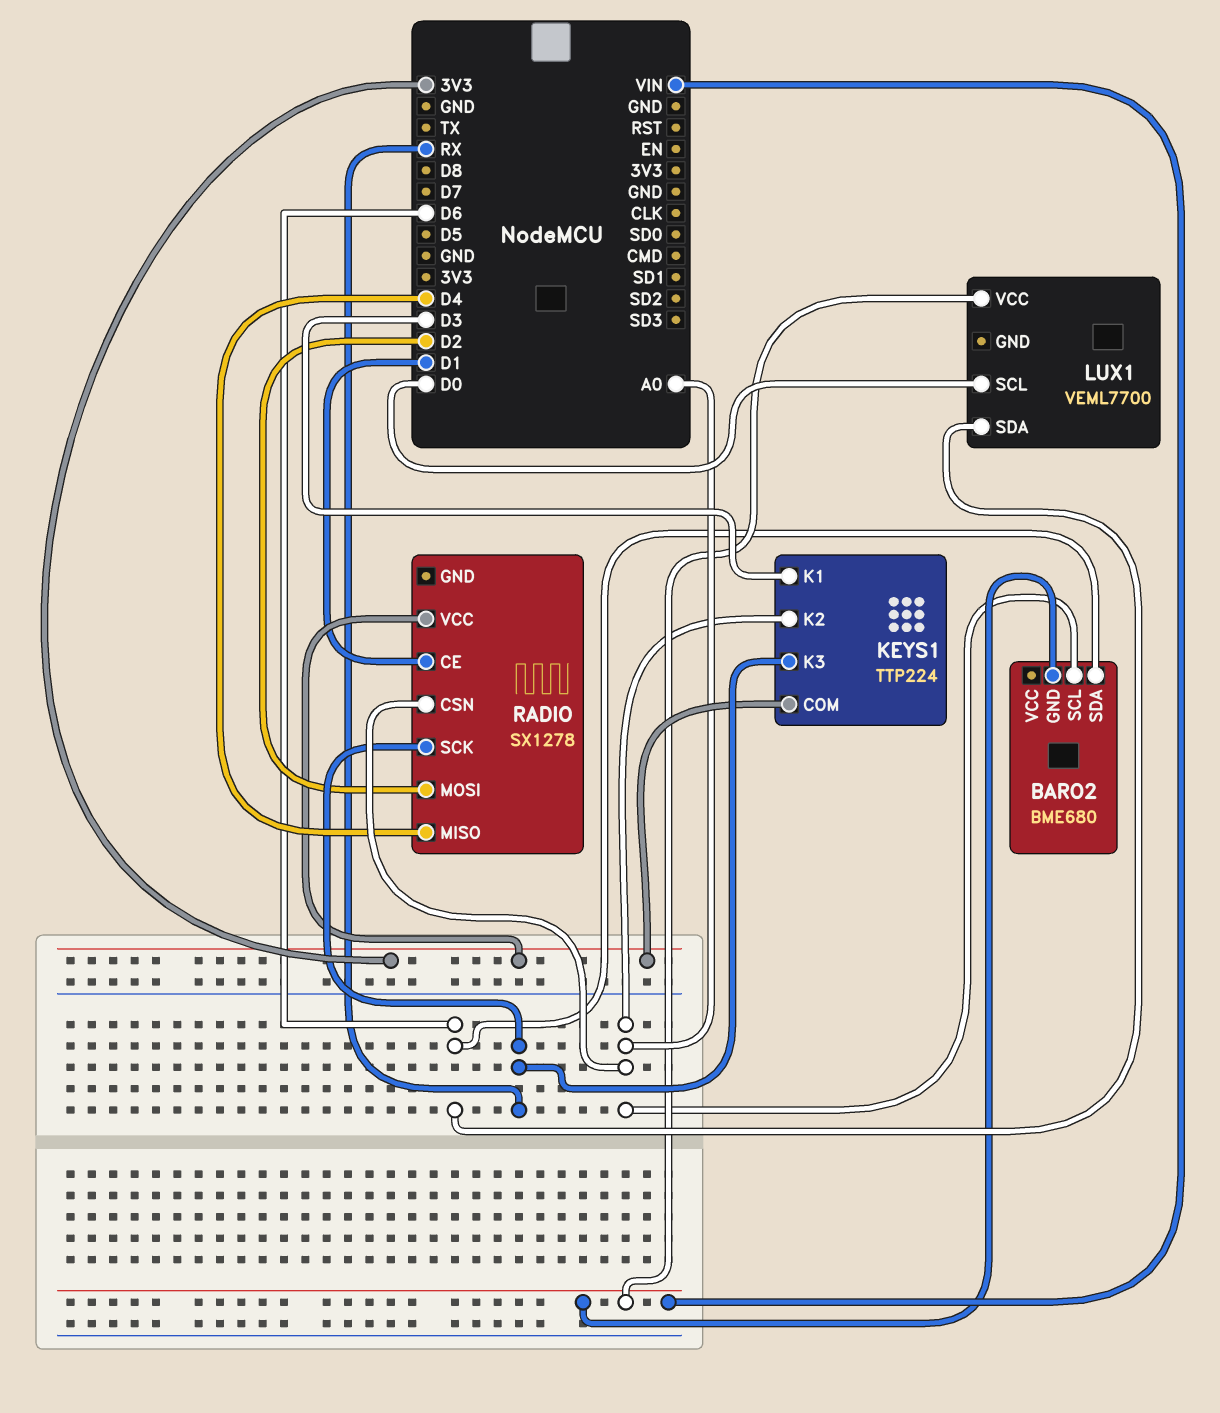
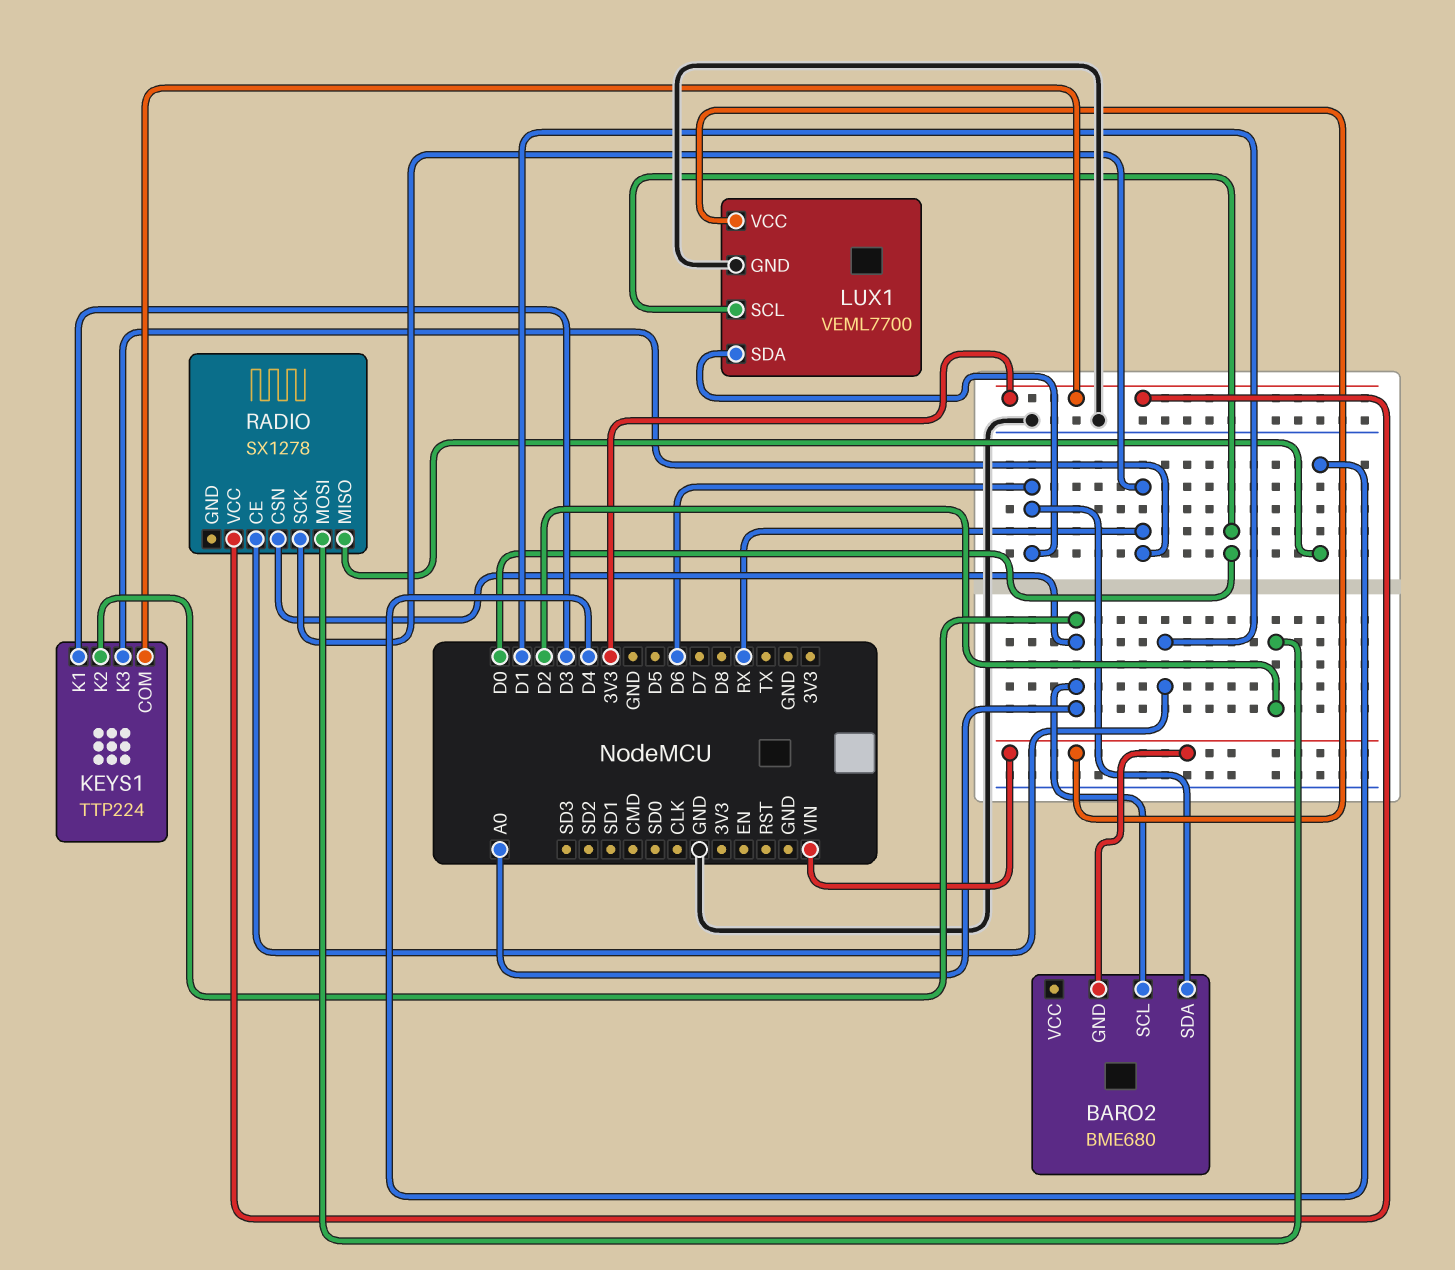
LUX1 pin GND: none -> GND

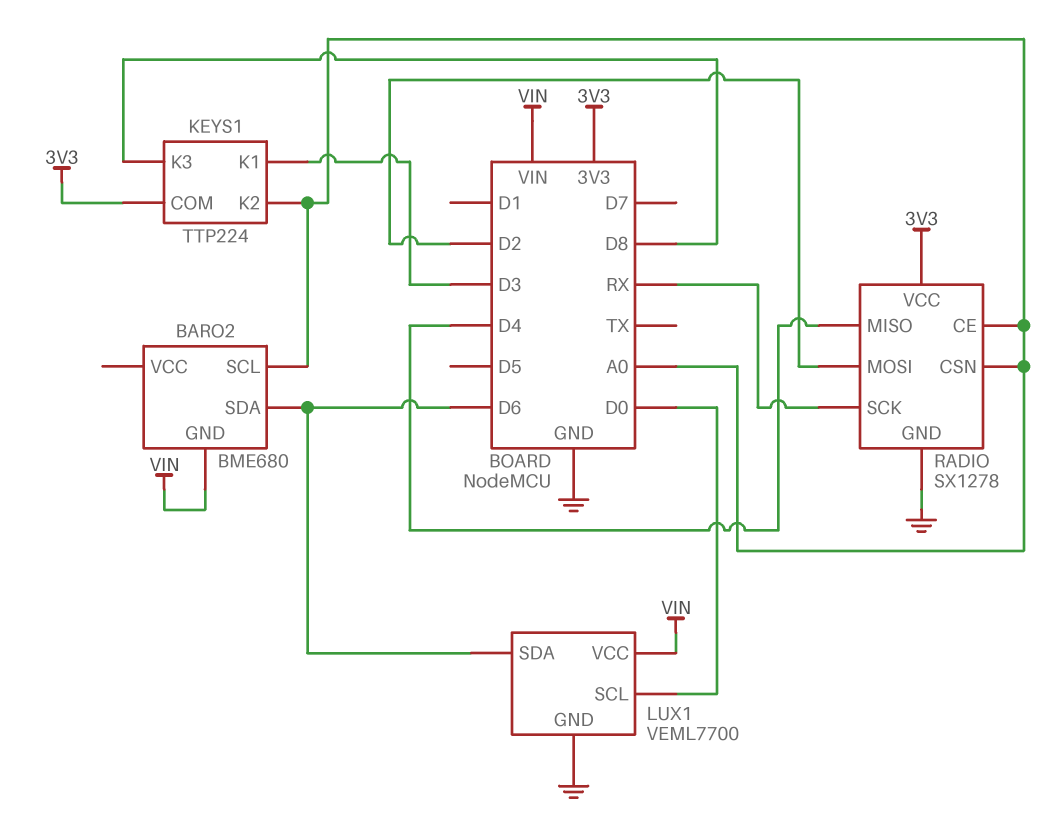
KEYS1 pin K3: RX -> D8
RADIO pin CE: D1 -> A0
RADIO pin GND: none -> GND

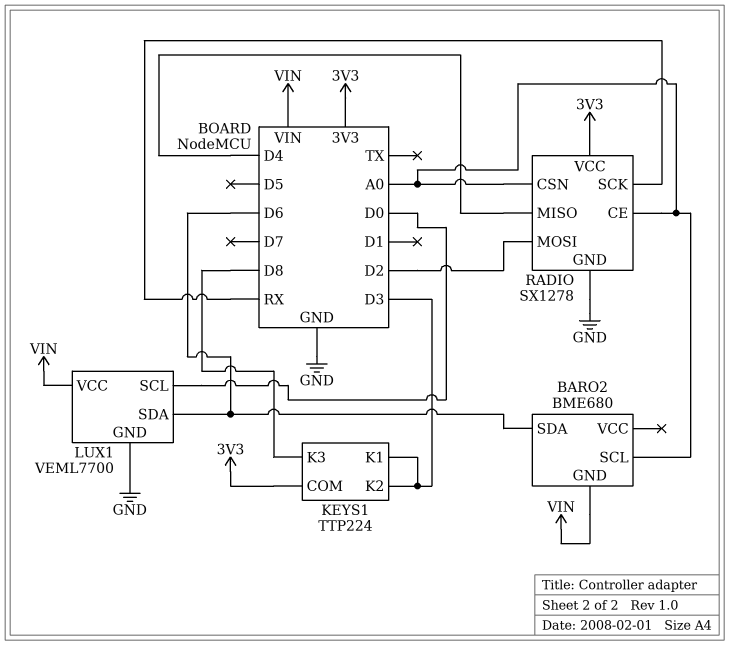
KEYS1 pin K2: A0 -> D3

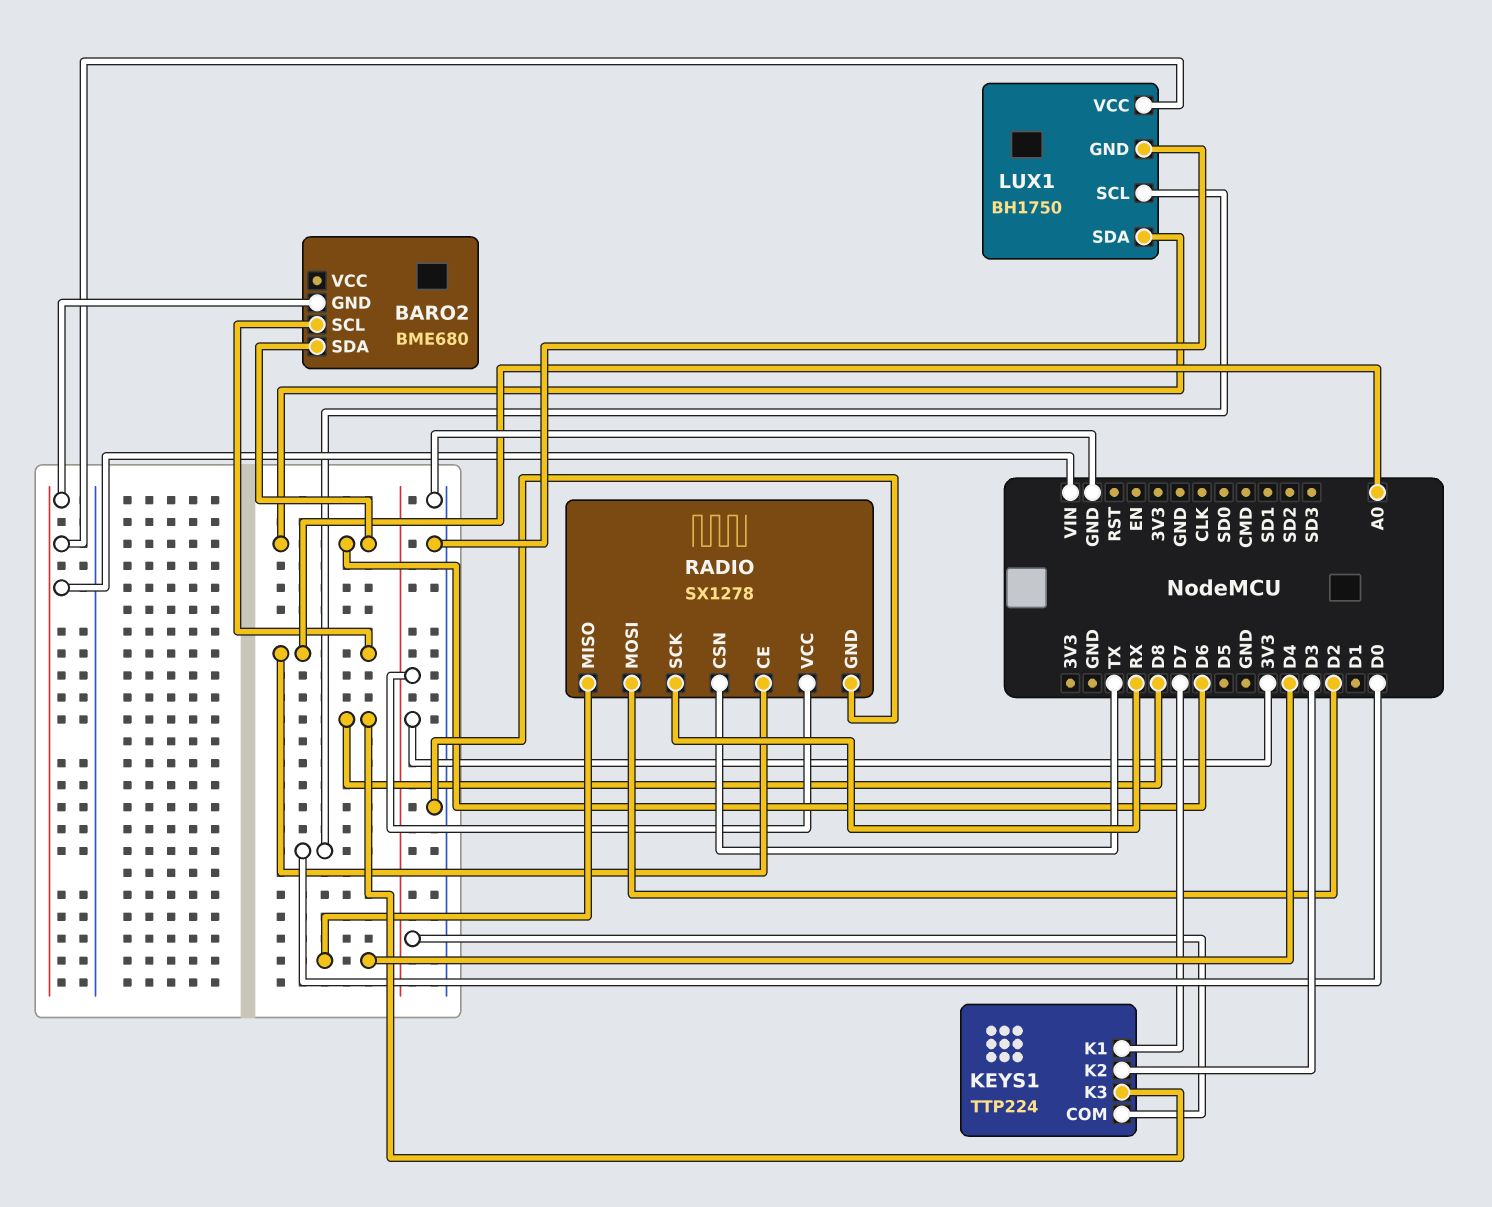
KEYS1 pin K1: D3 -> D7
LUX1: VEML7700 -> BH1750
RADIO pin CSN: A0 -> TX

